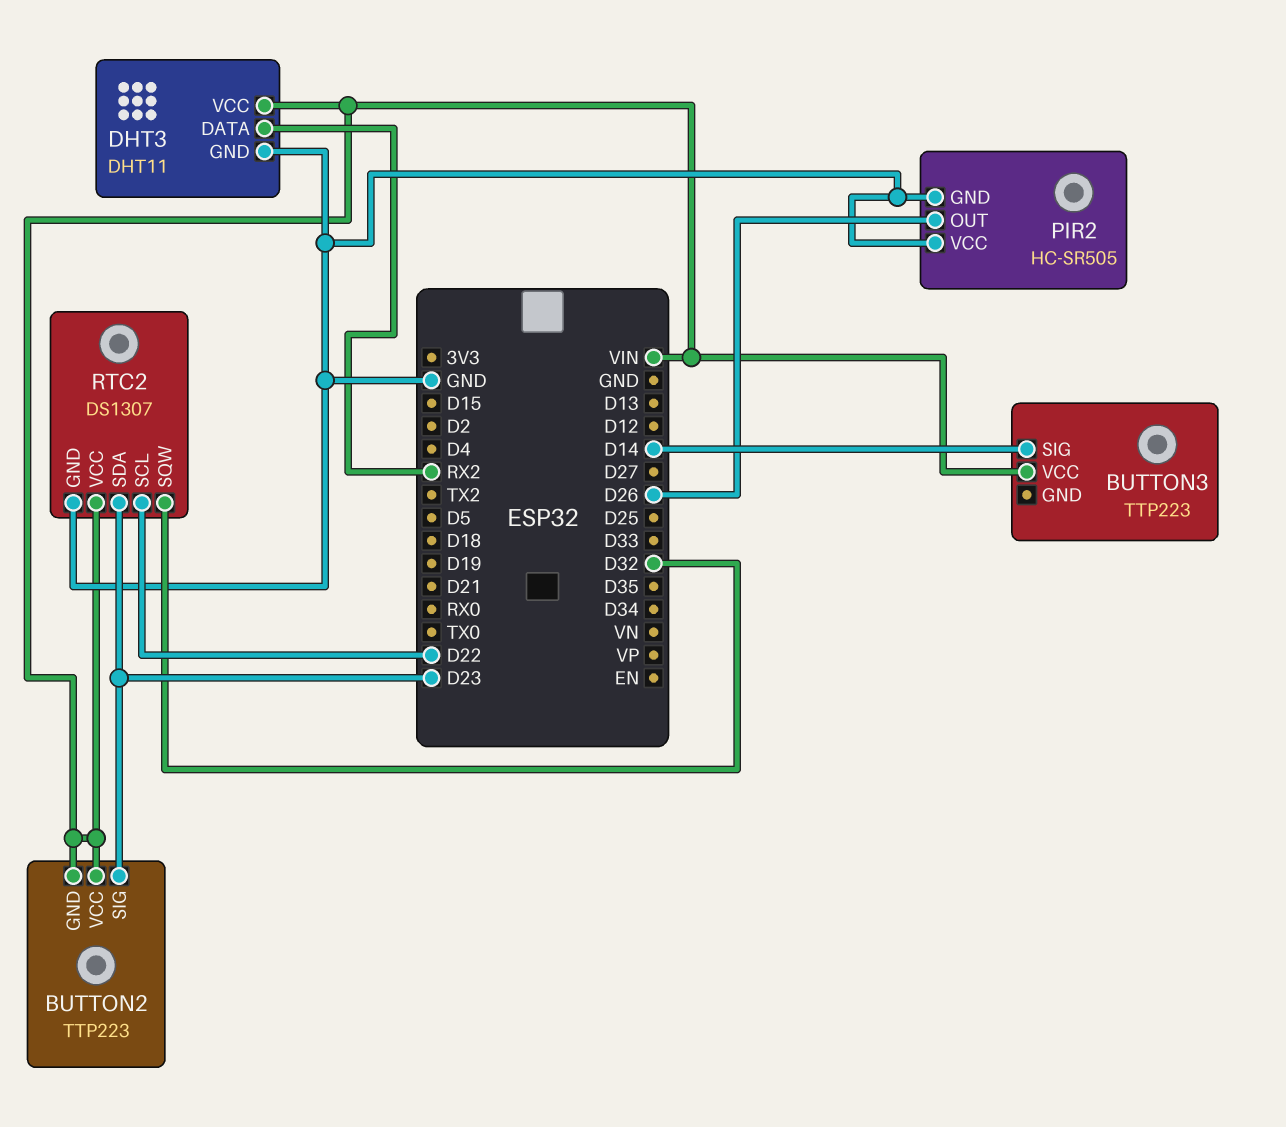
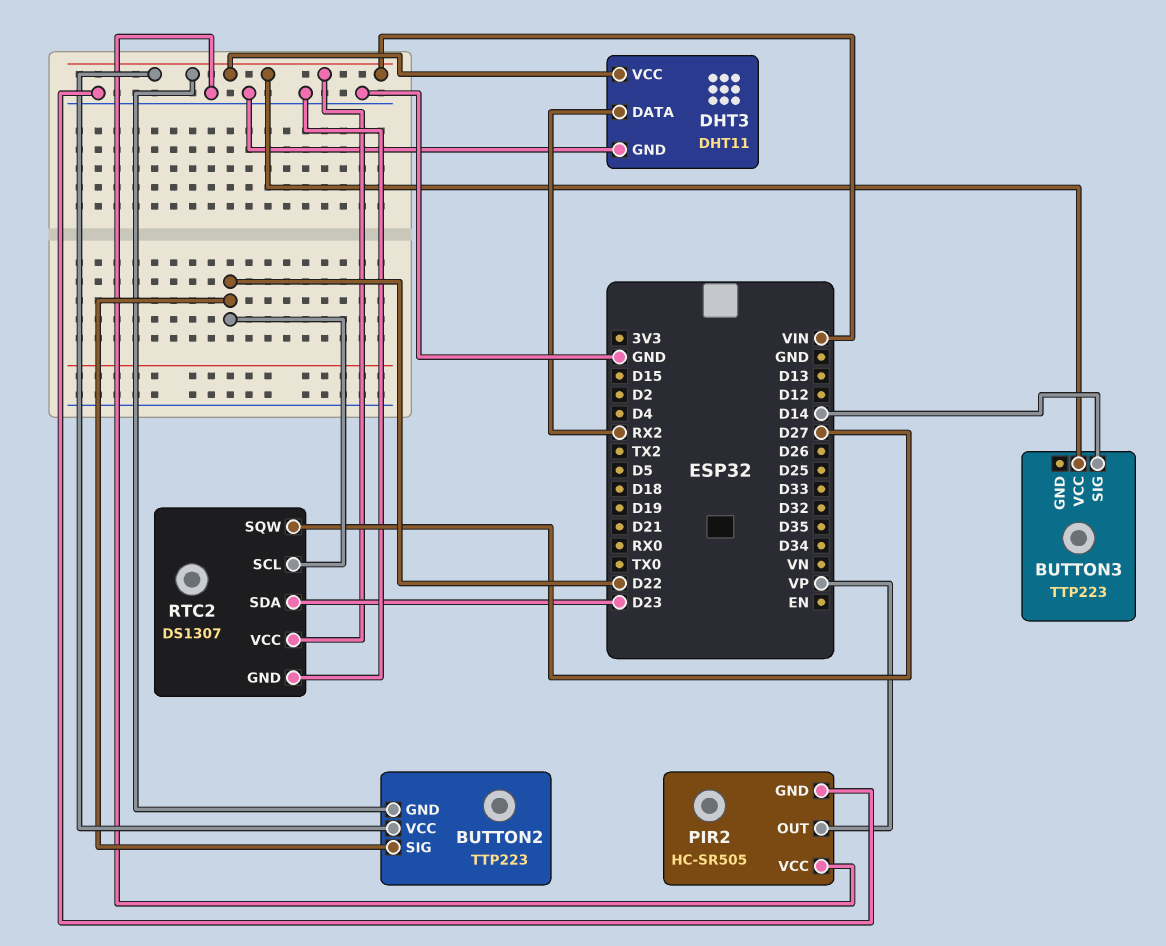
BUTTON2 pin SIG: D23 -> D22
PIR2 pin OUT: D26 -> VP
RTC2 pin SQW: D32 -> D27

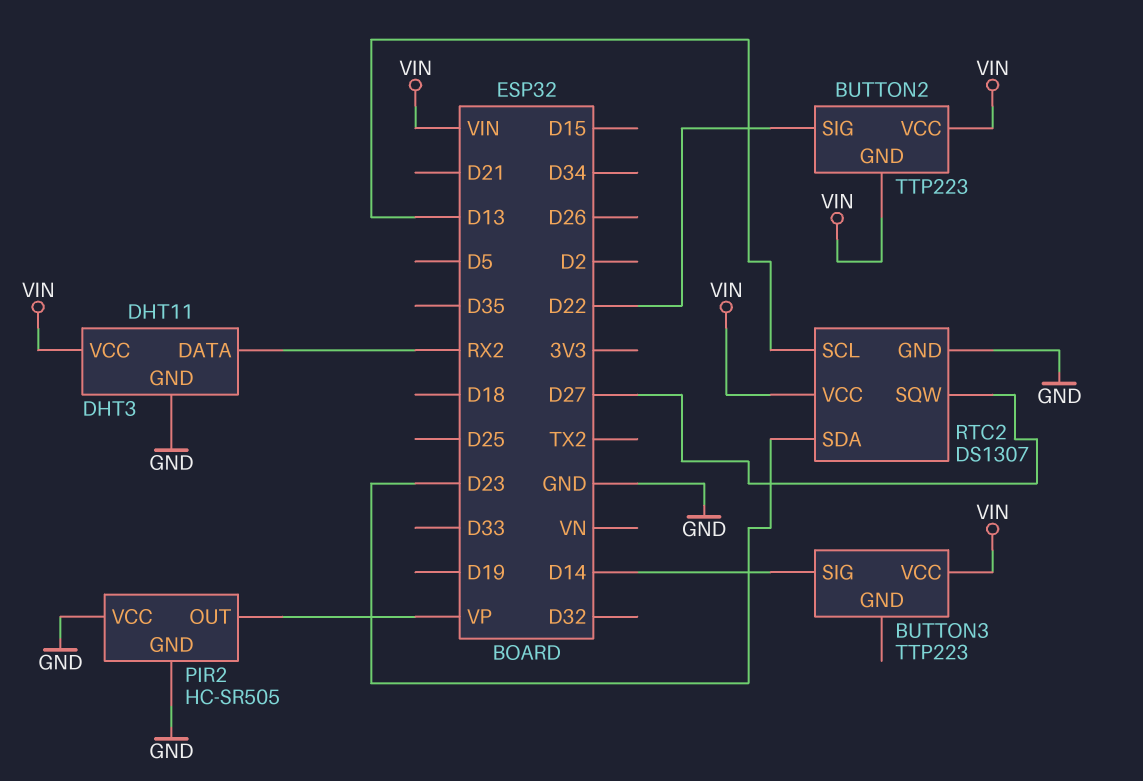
RTC2 pin SCL: D22 -> D13

